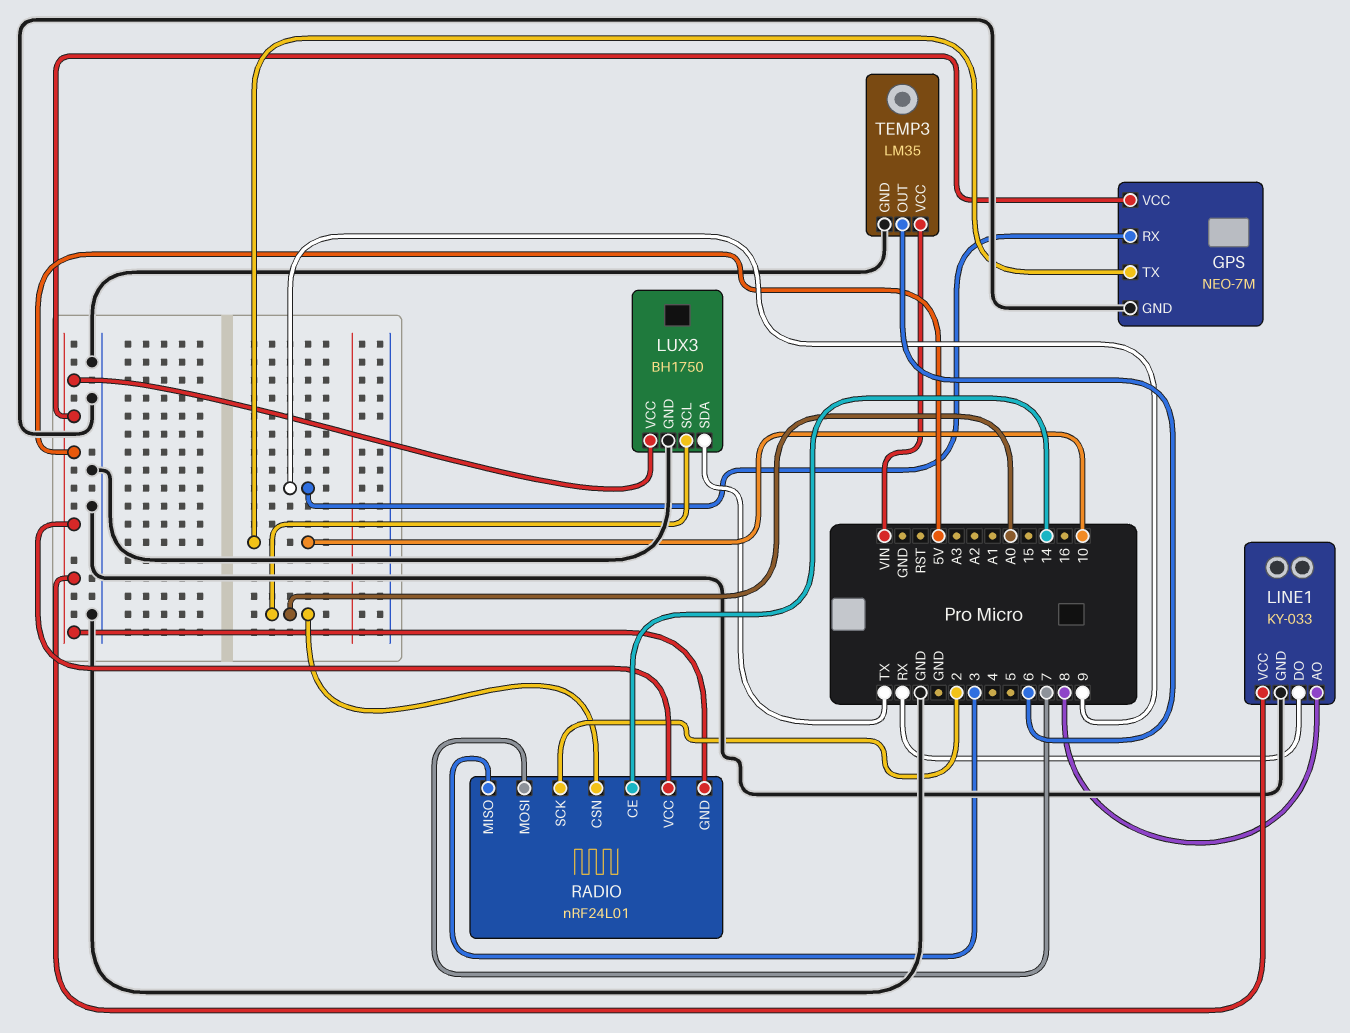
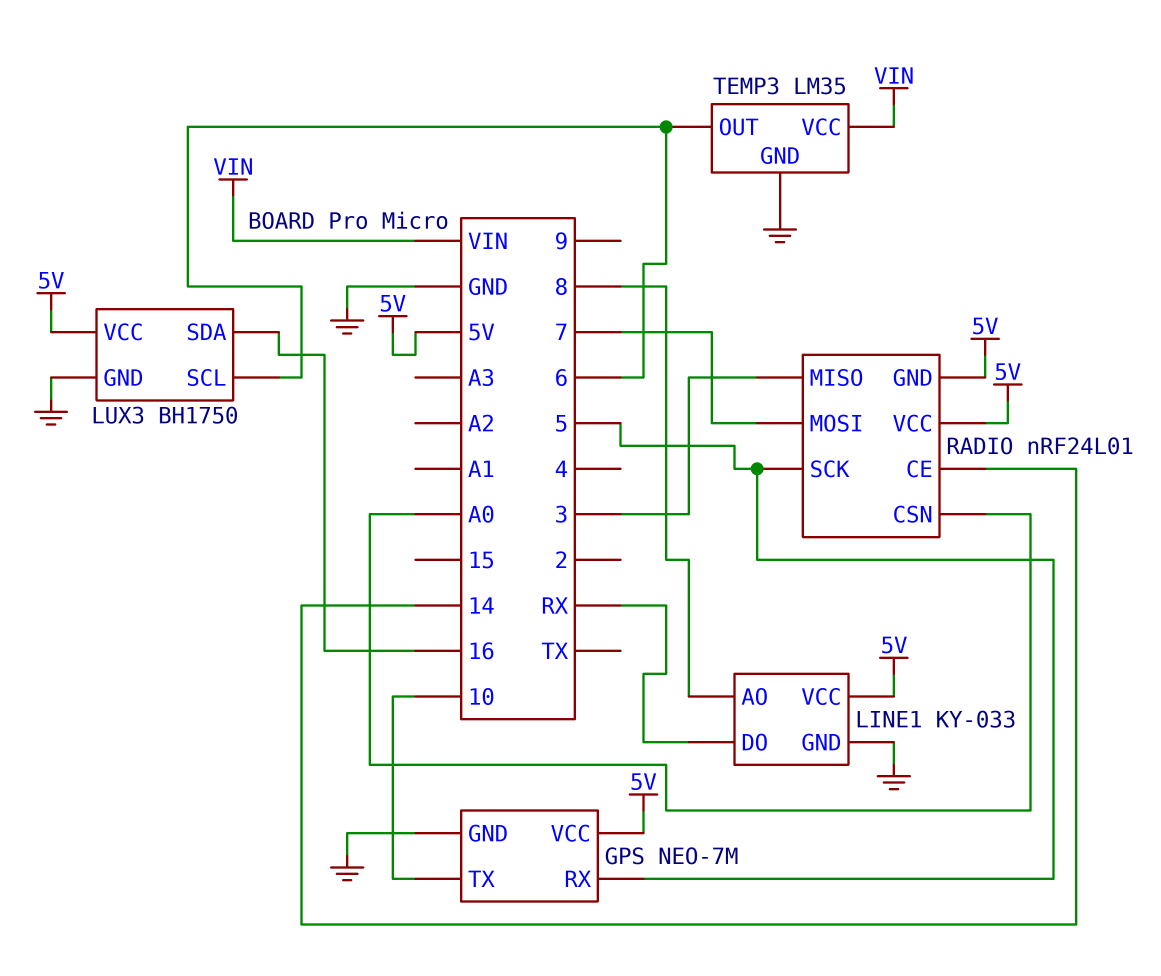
GPS pin RX: 9 -> 5
LUX3 pin SCL: A0 -> 6
LUX3 pin SDA: TX -> 16
RADIO pin SCK: 2 -> 5

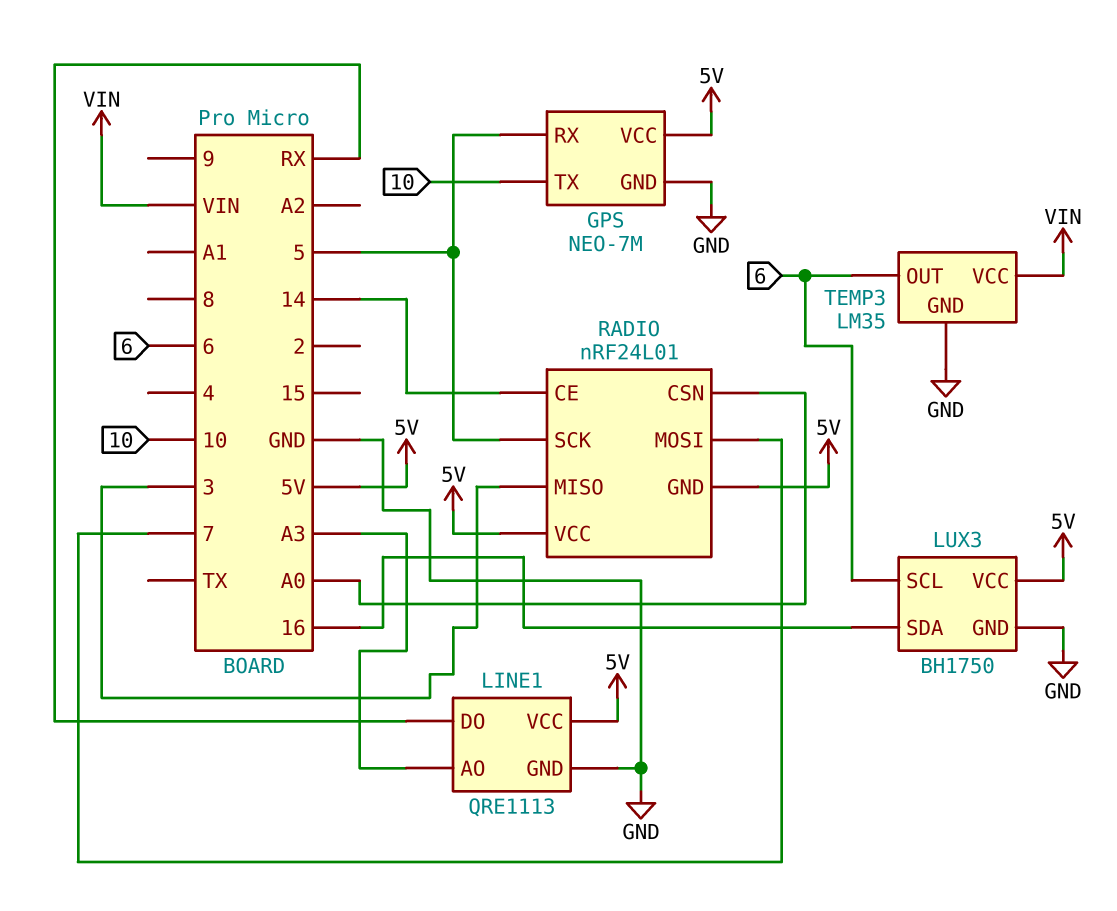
LINE1: KY-033 -> QRE1113
LINE1 pin AO: 8 -> A3

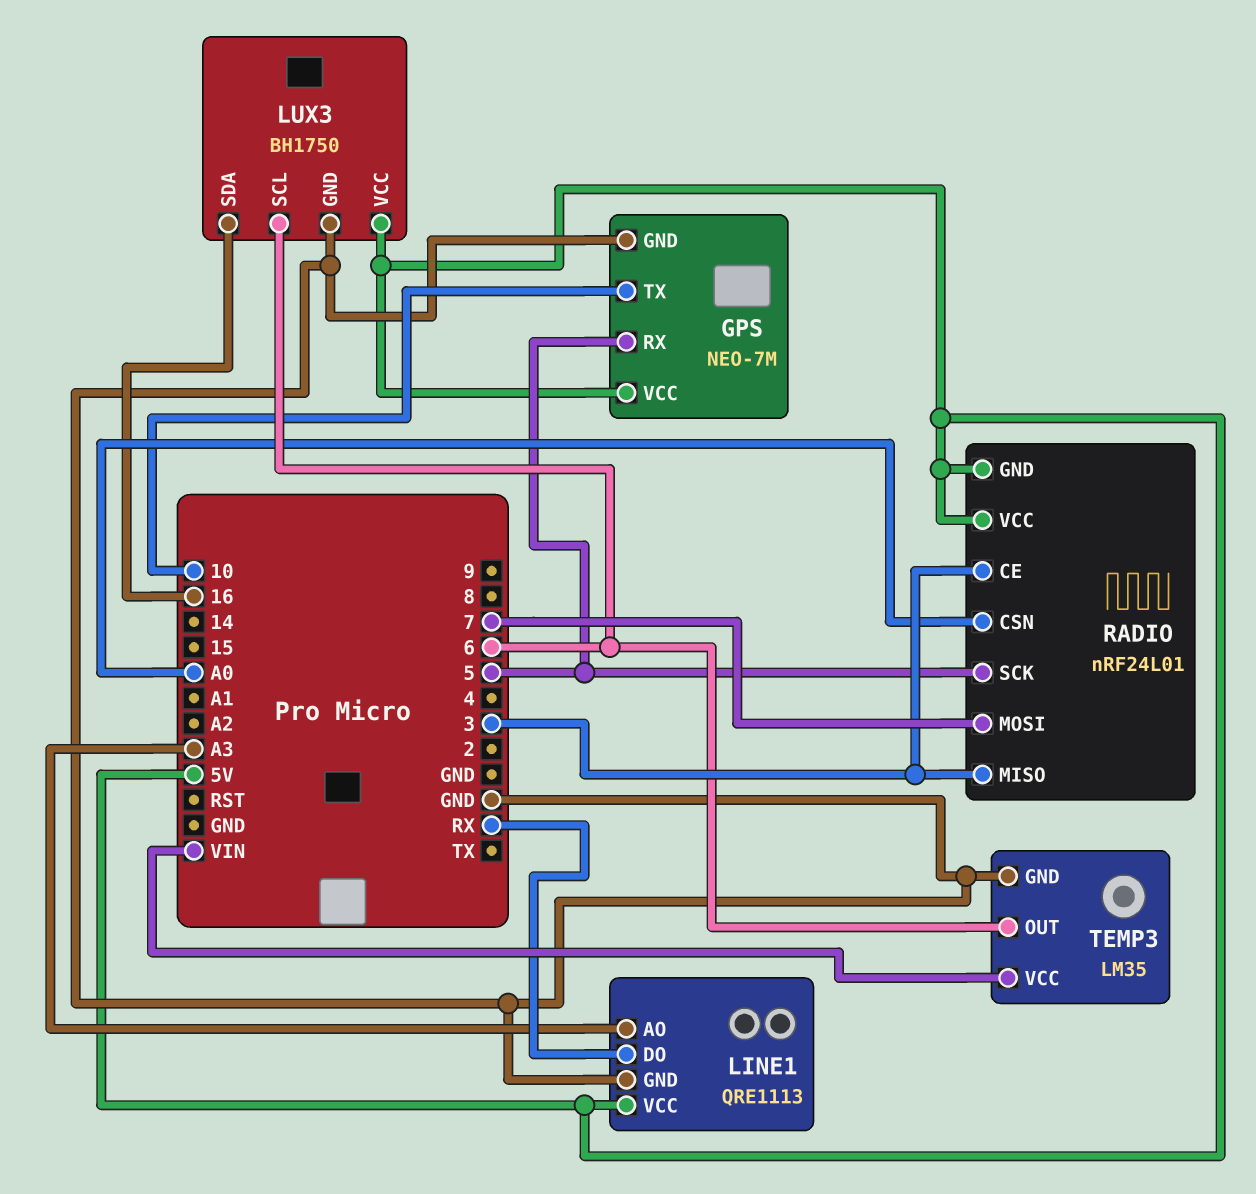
RADIO pin CE: 14 -> 3

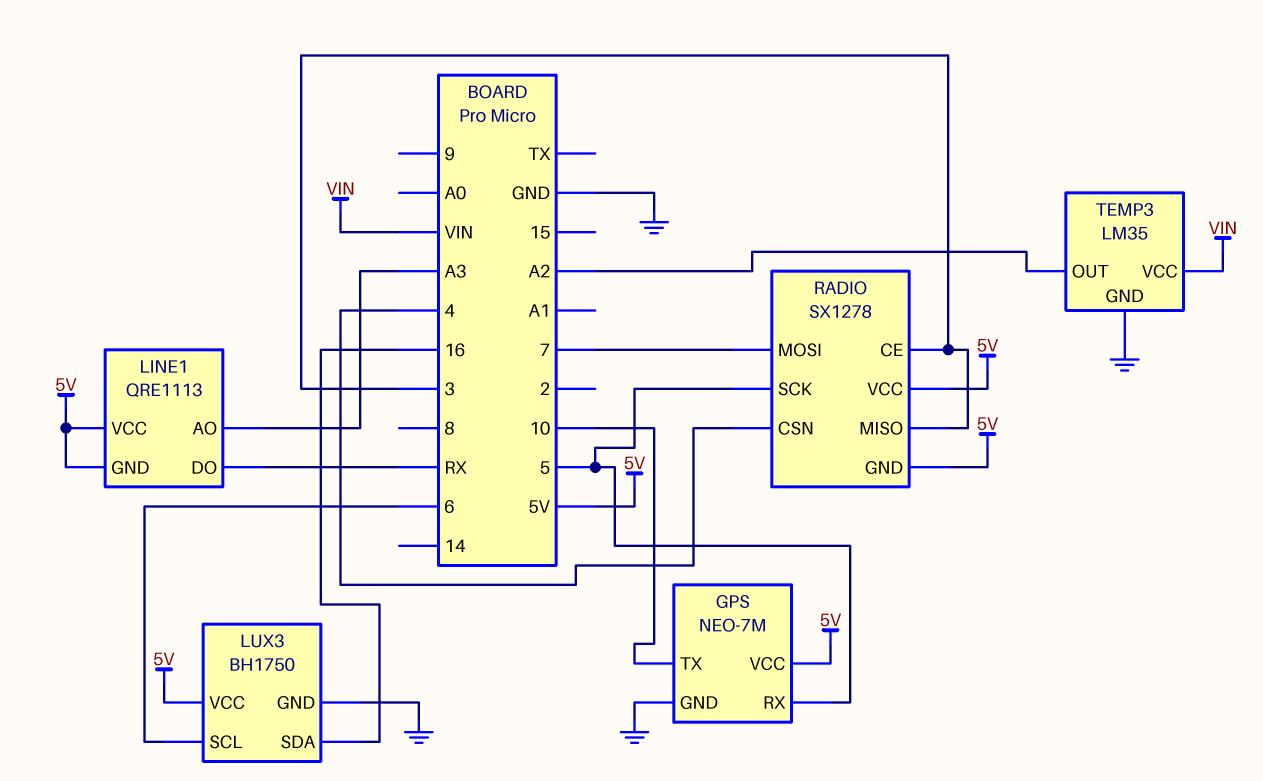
LINE1 pin GND: GND -> 5V
RADIO: nRF24L01 -> SX1278
RADIO pin CSN: A0 -> 4
TEMP3 pin OUT: 6 -> A2

